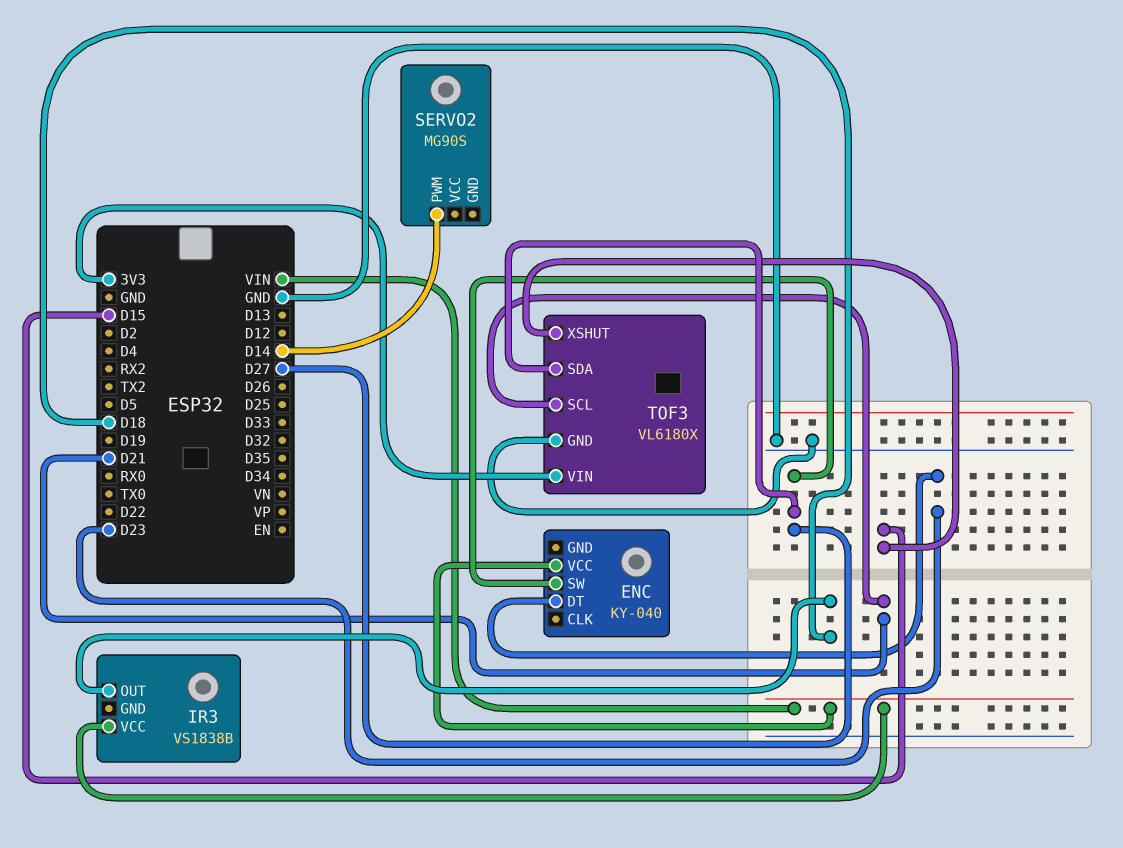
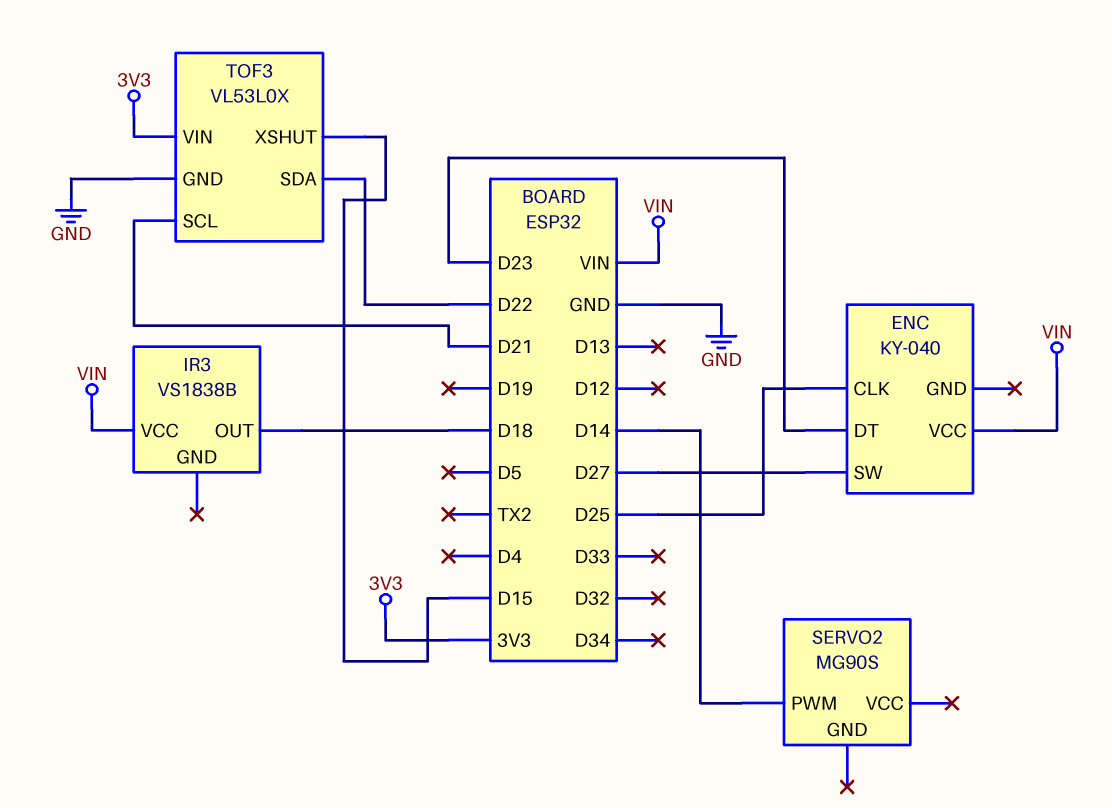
ENC pin CLK: none -> D25
TOF3: VL6180X -> VL53L0X
TOF3 pin SDA: D27 -> D22

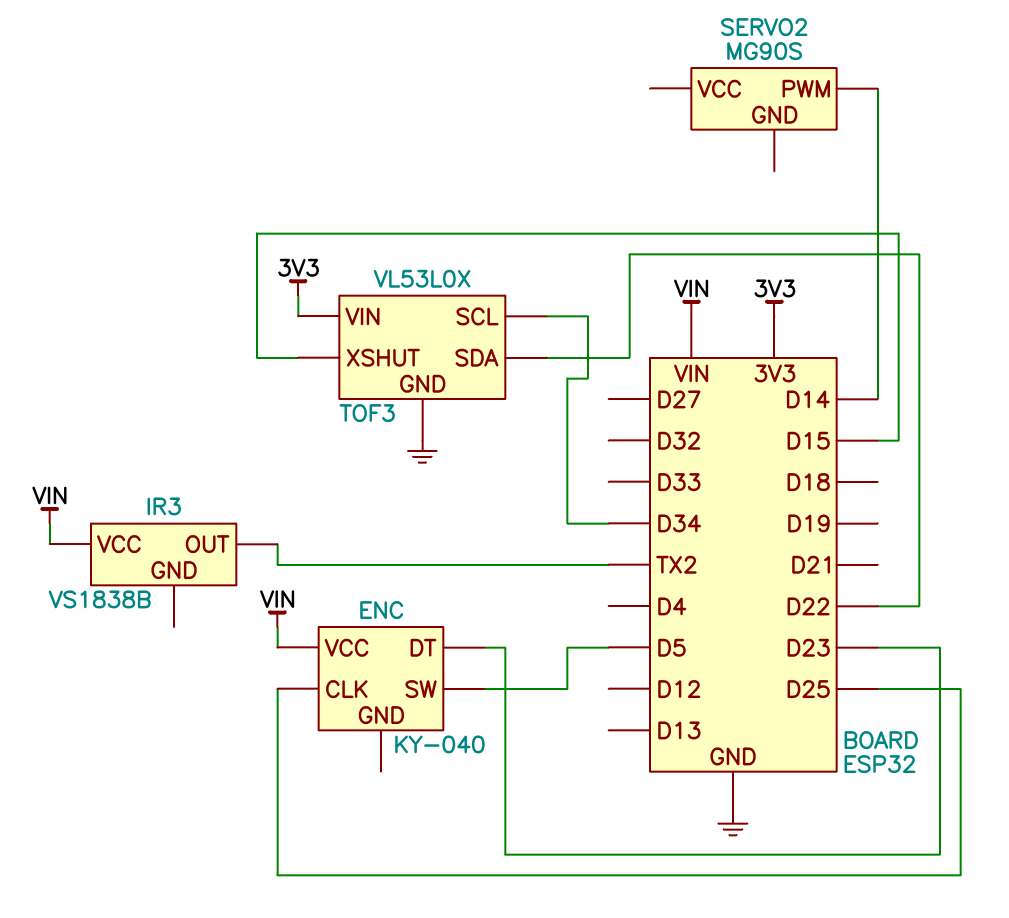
ENC pin SW: D27 -> D5
IR3 pin OUT: D18 -> TX2
TOF3 pin SCL: D21 -> D34

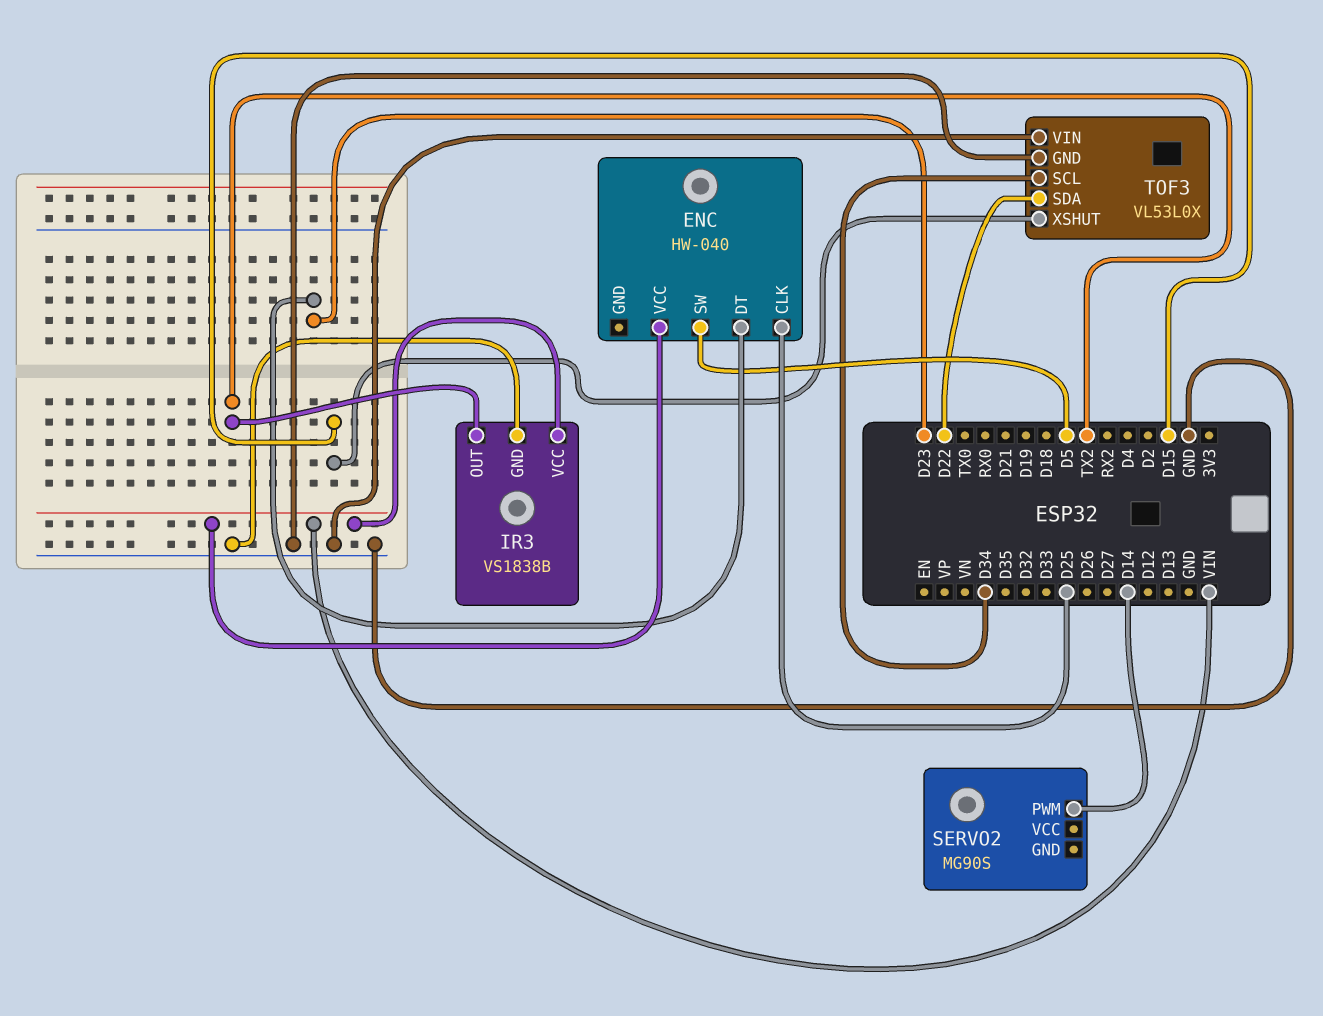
ENC: KY-040 -> HW-040
IR3 pin GND: none -> GND
TOF3 pin VIN: 3V3 -> GND

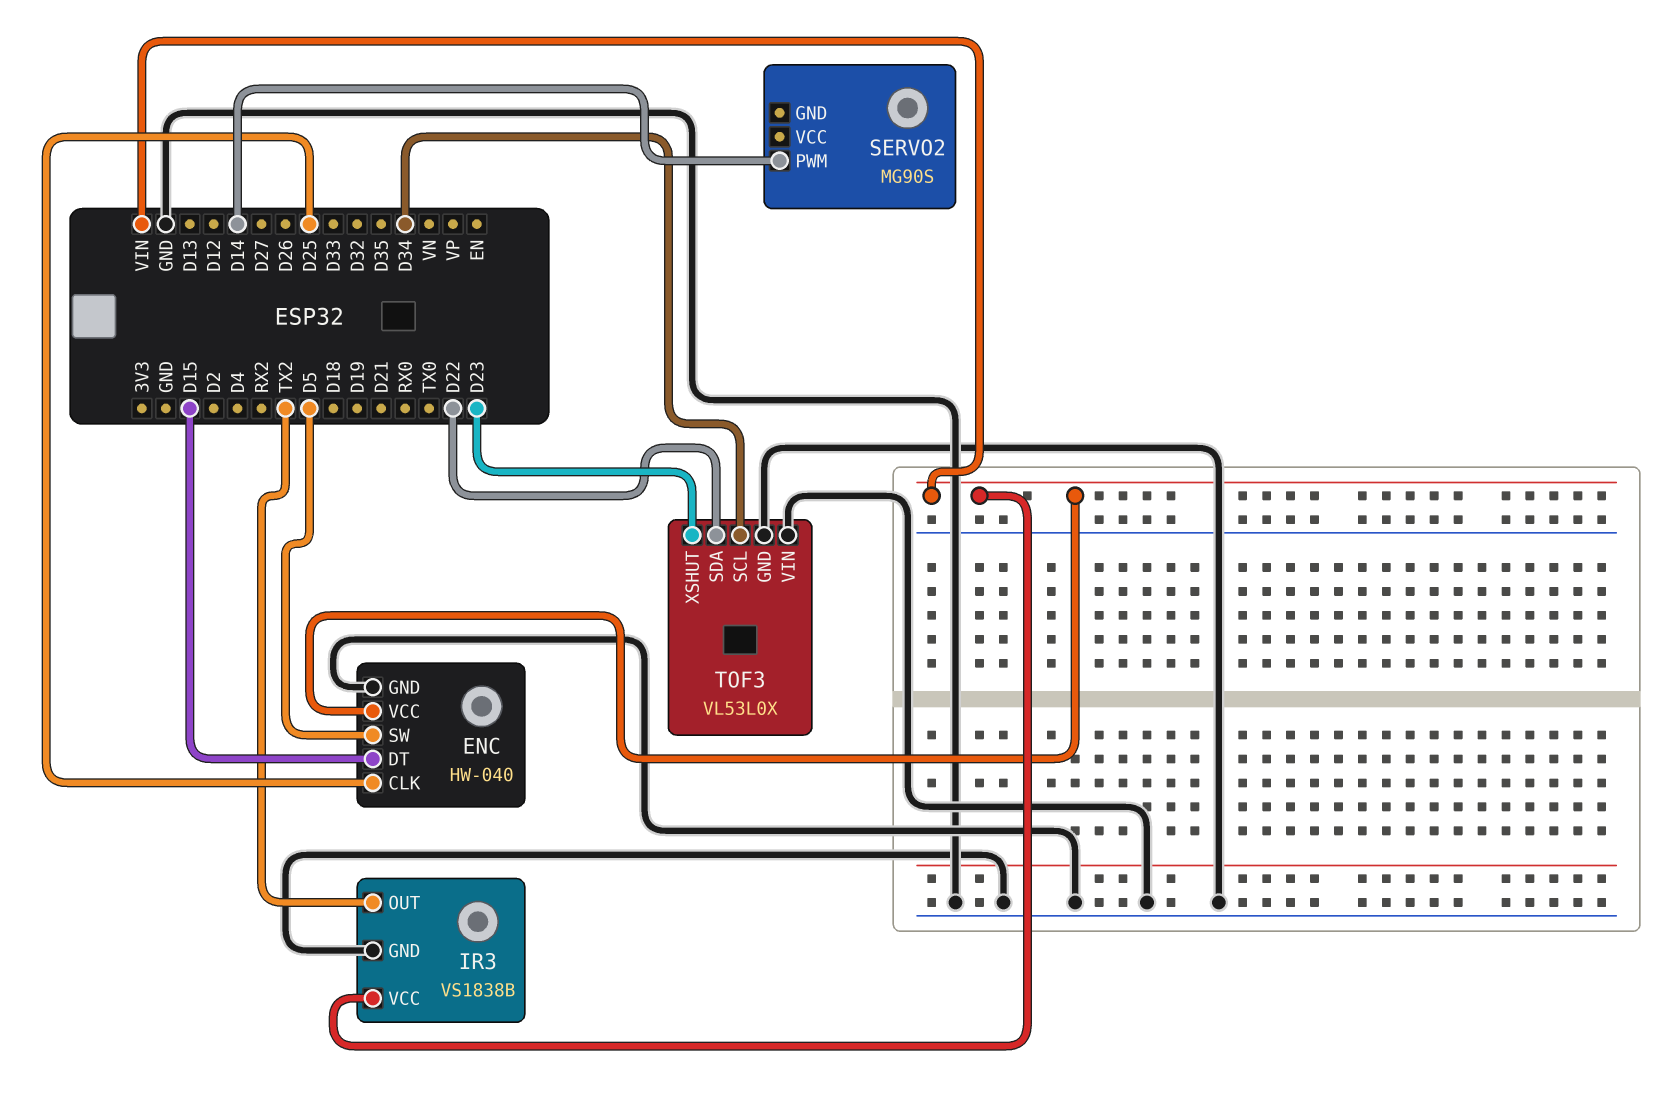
ENC pin DT: D23 -> D15
ENC pin GND: none -> GND
TOF3 pin XSHUT: D15 -> D23

